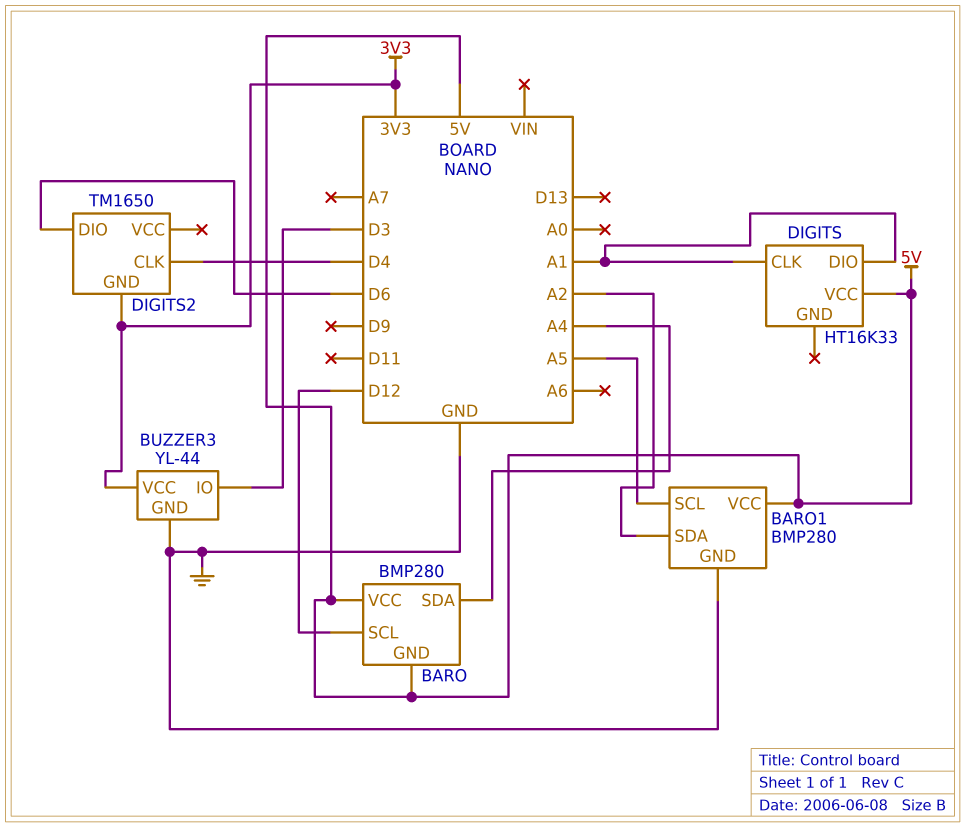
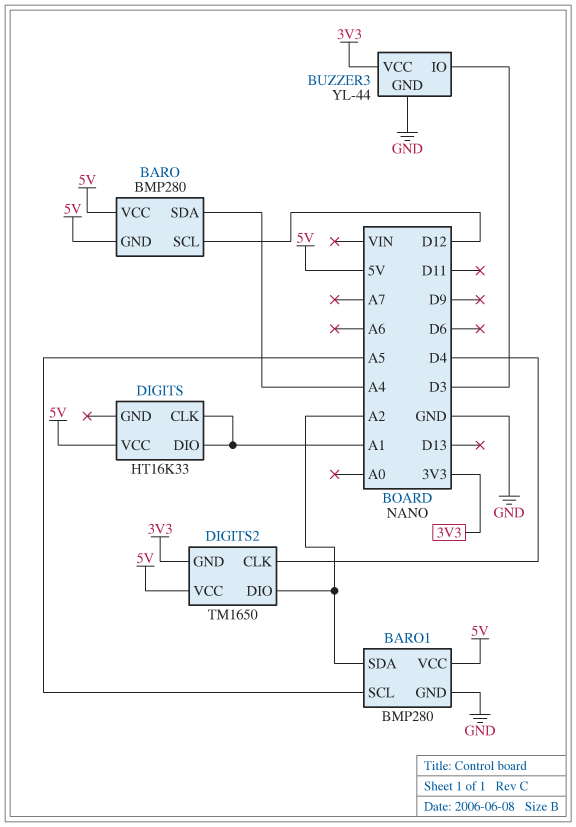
DIGITS2 pin DIO: D6 -> A2
DIGITS2 pin VCC: none -> 5V

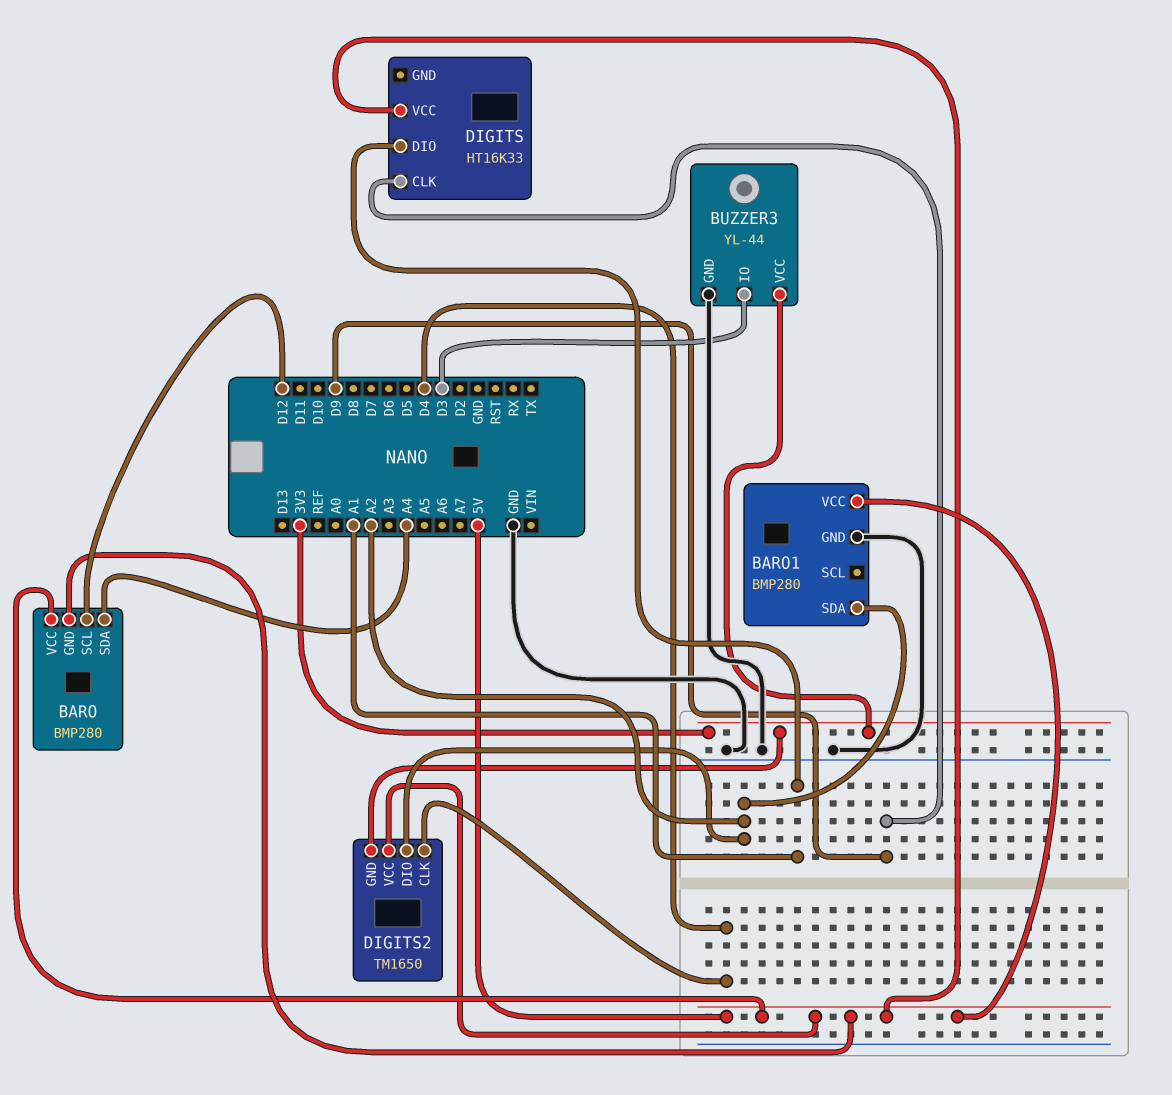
BARO1 pin SCL: A5 -> none
DIGITS pin CLK: A1 -> D9

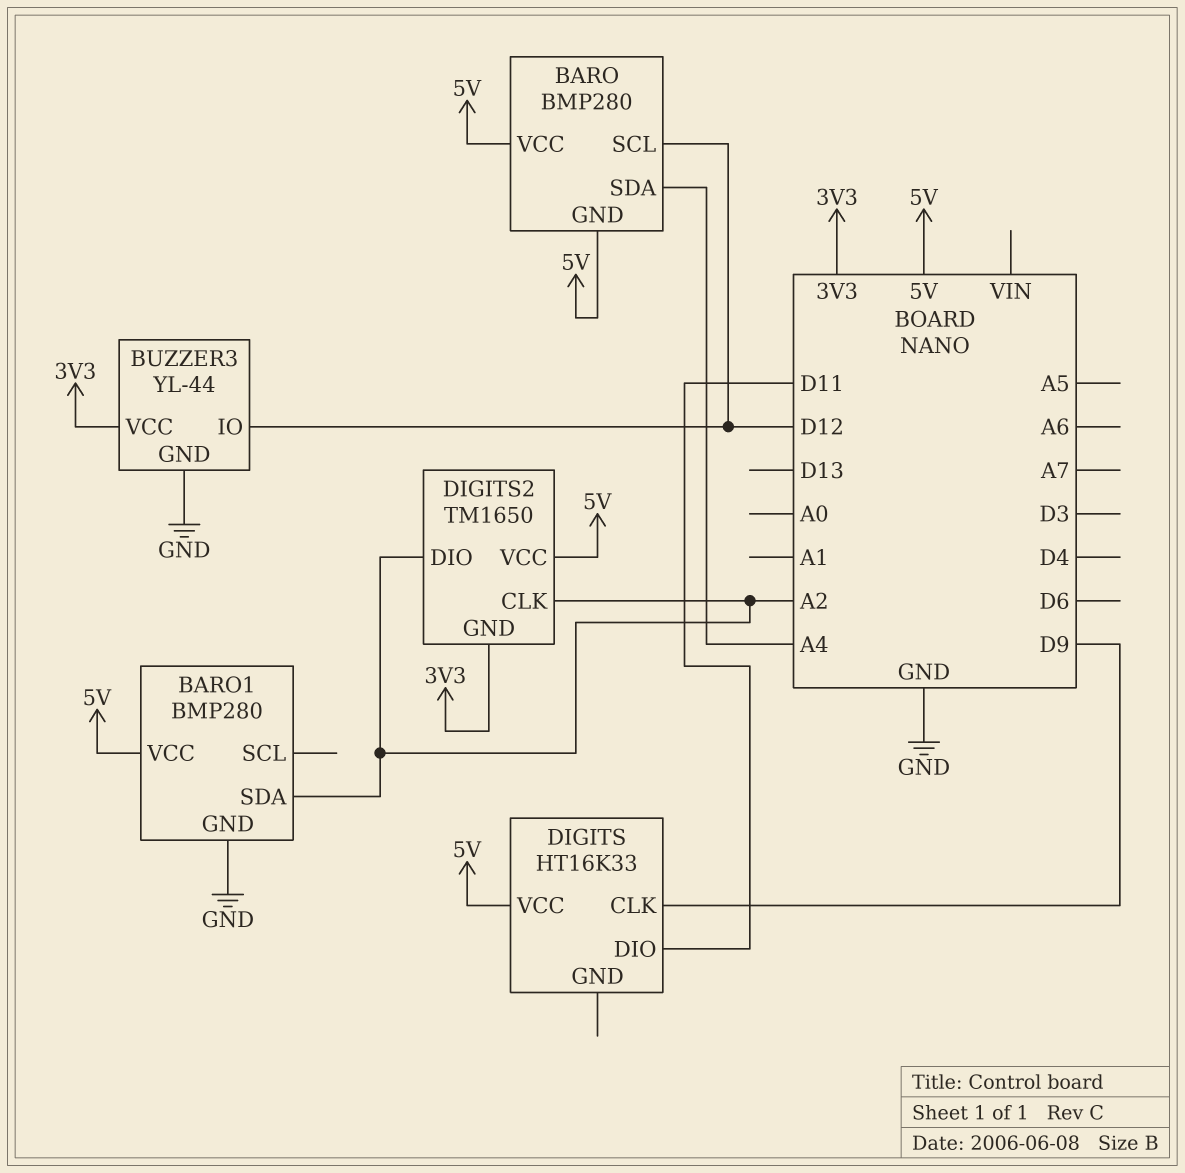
BUZZER3 pin IO: D3 -> D12
DIGITS pin DIO: A1 -> D11
DIGITS2 pin CLK: D4 -> A2

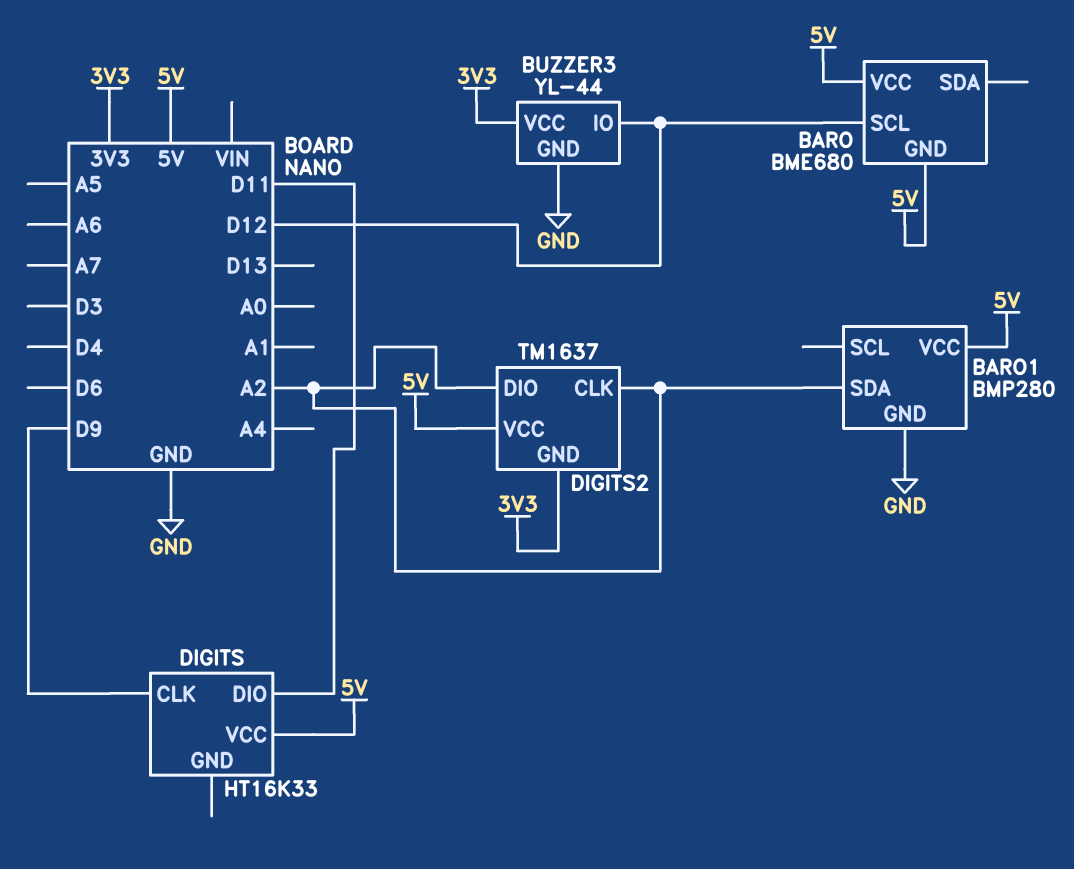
BARO: BMP280 -> BME680
BARO pin SDA: A4 -> none
DIGITS2: TM1650 -> TM1637

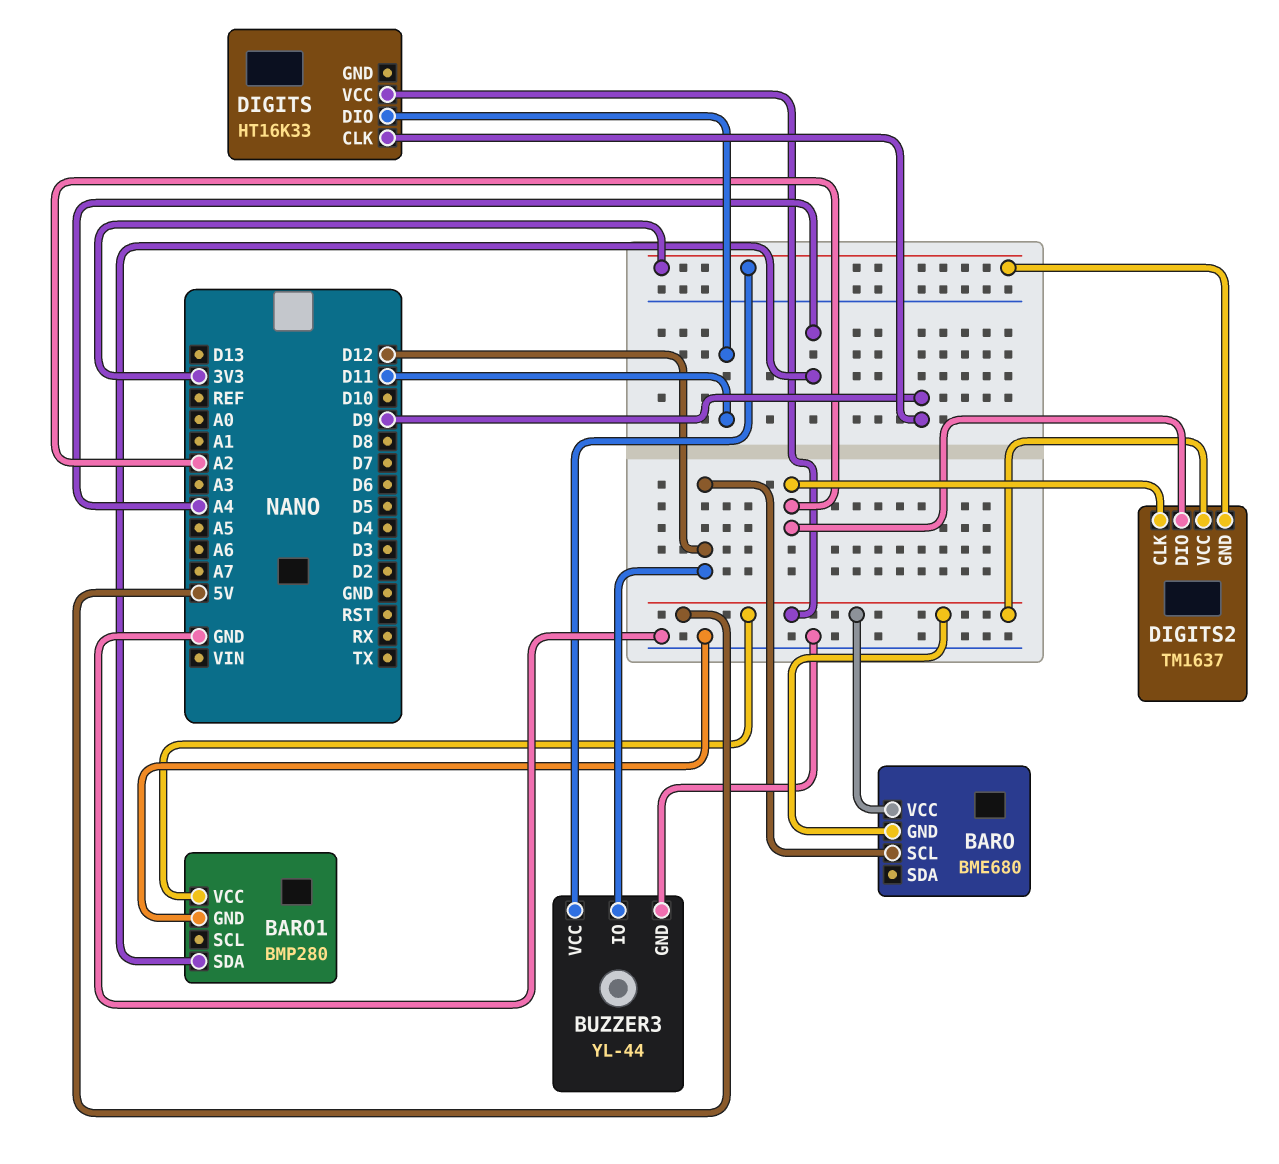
BARO1 pin SDA: A2 -> A4

